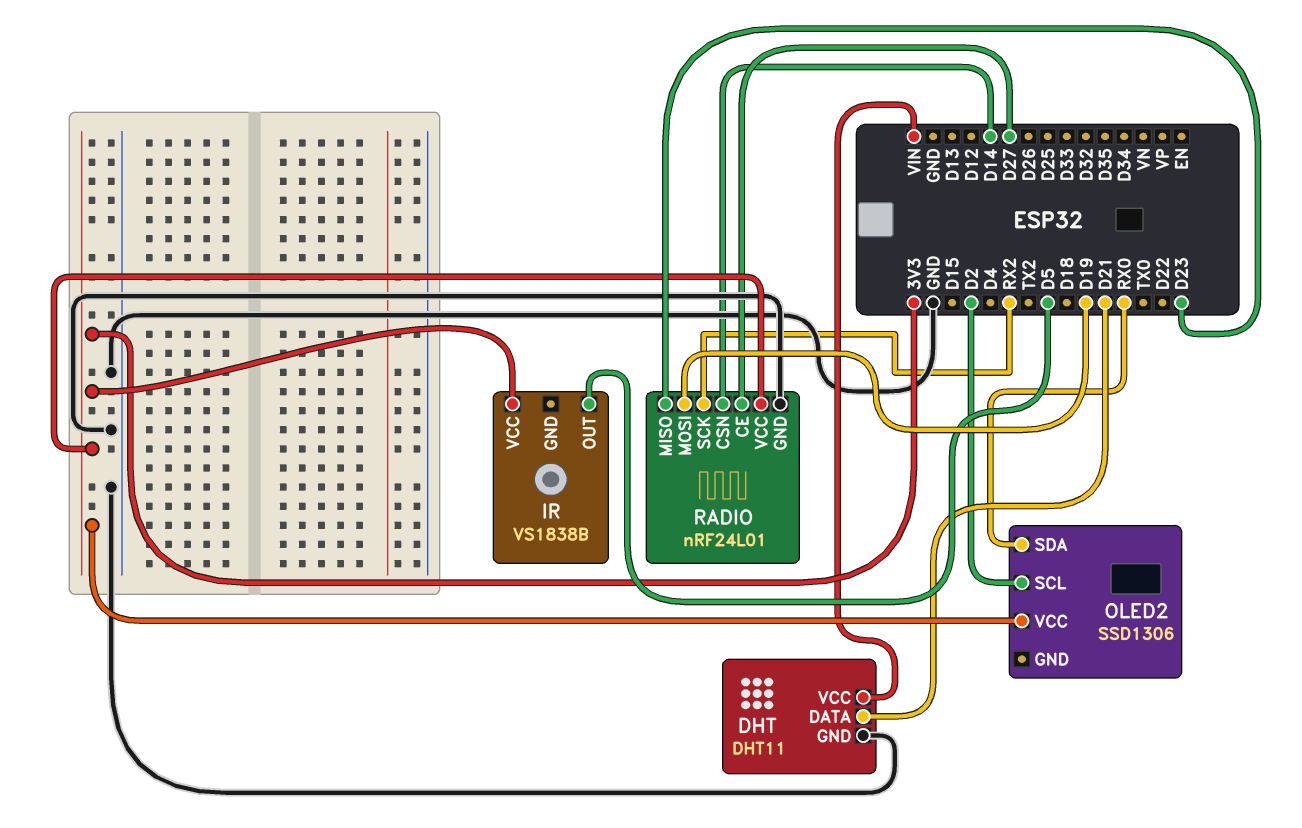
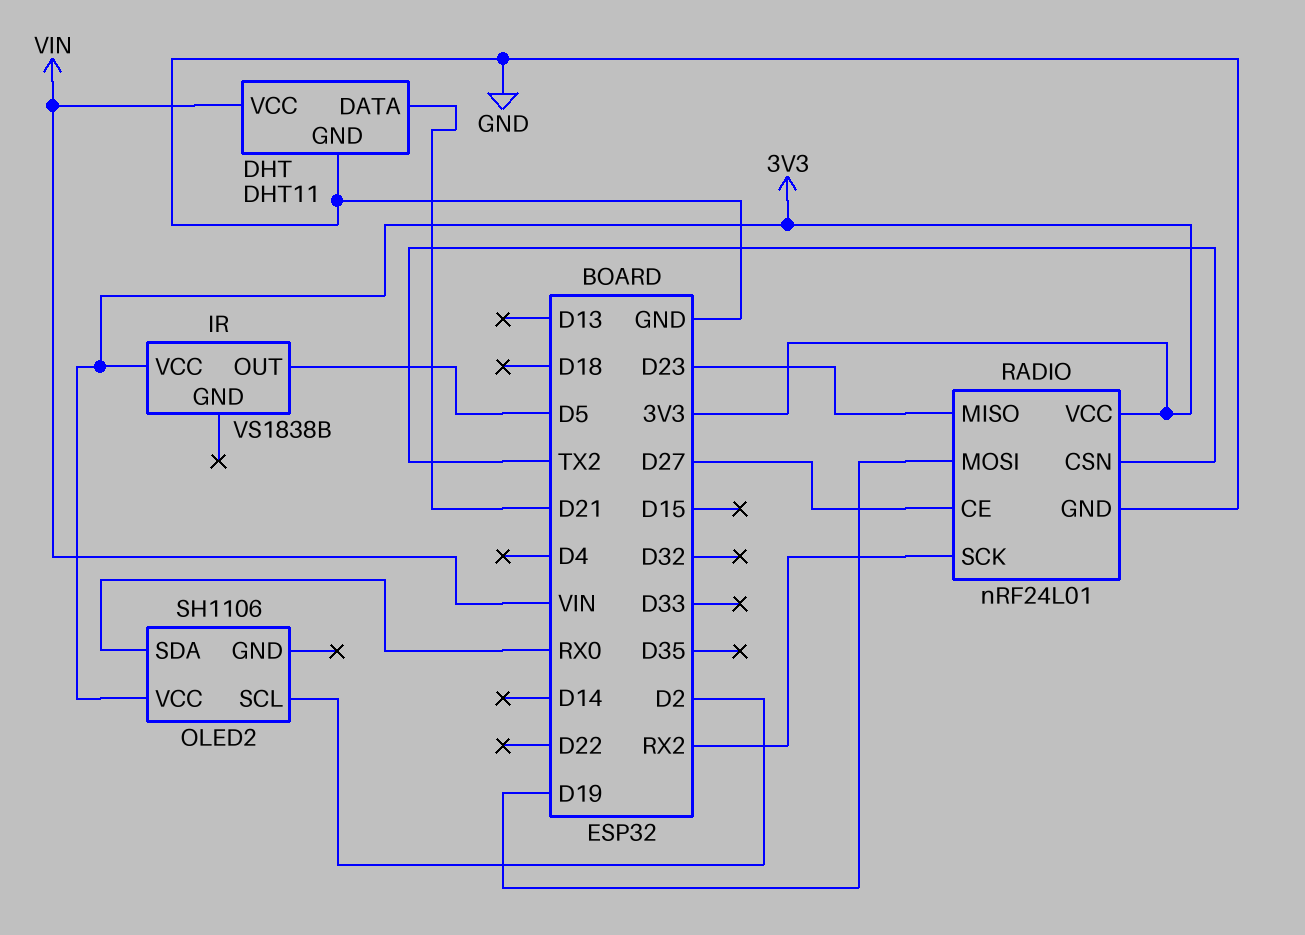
OLED2: SSD1306 -> SH1106
RADIO pin CSN: D14 -> TX2

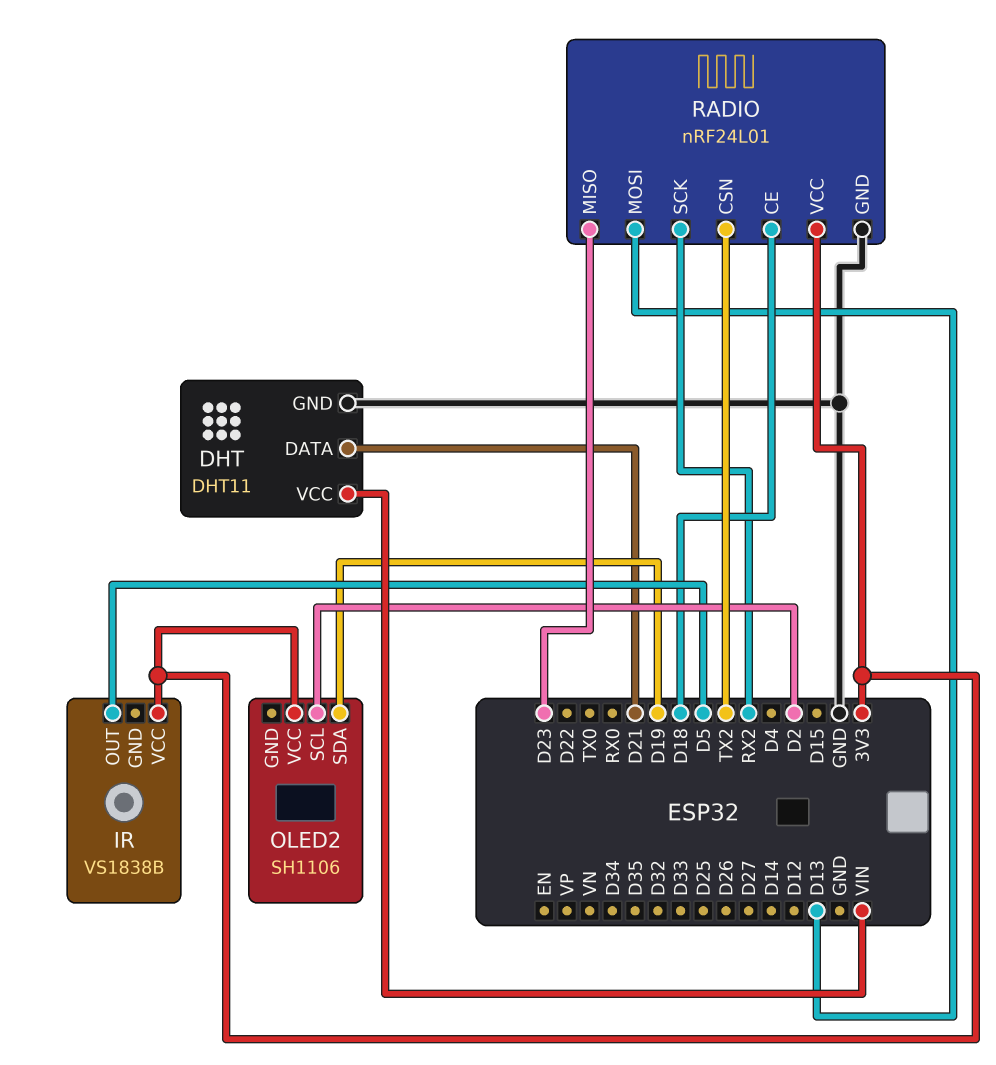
OLED2 pin SDA: RX0 -> D19
RADIO pin CE: D27 -> D18
RADIO pin MOSI: D19 -> D13

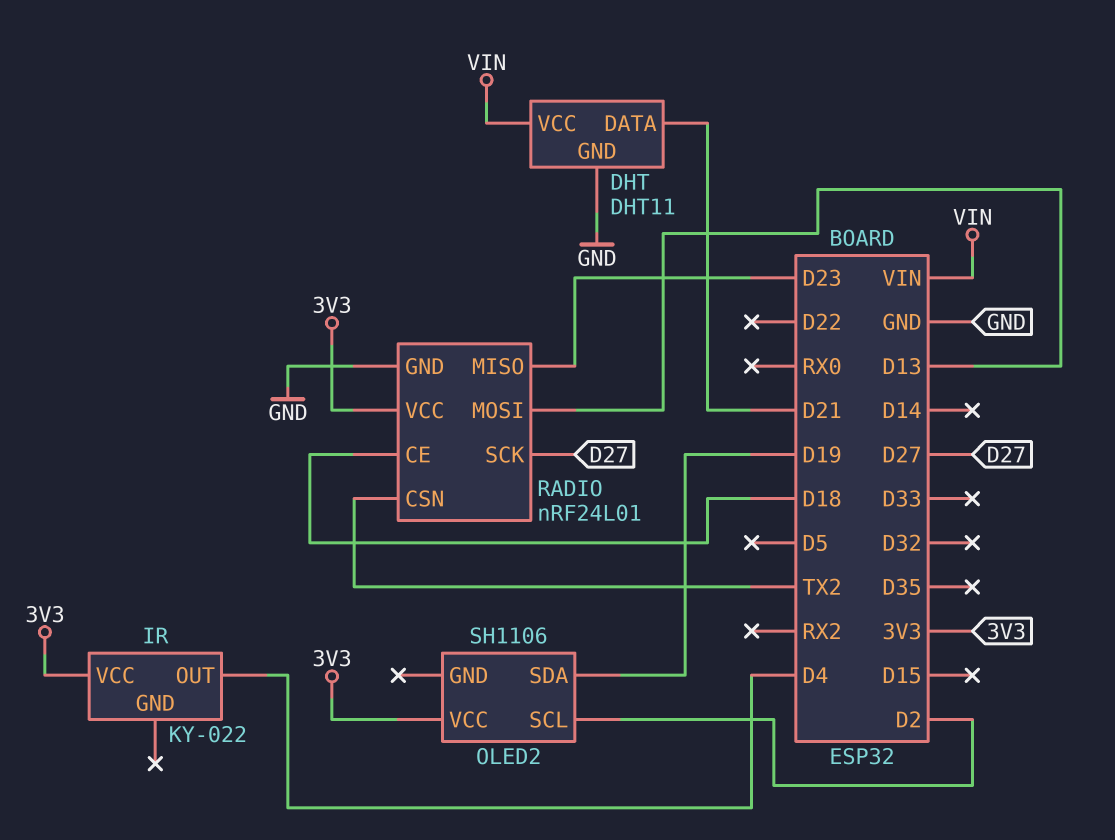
IR: VS1838B -> KY-022
IR pin OUT: D5 -> D4
RADIO pin SCK: RX2 -> D27

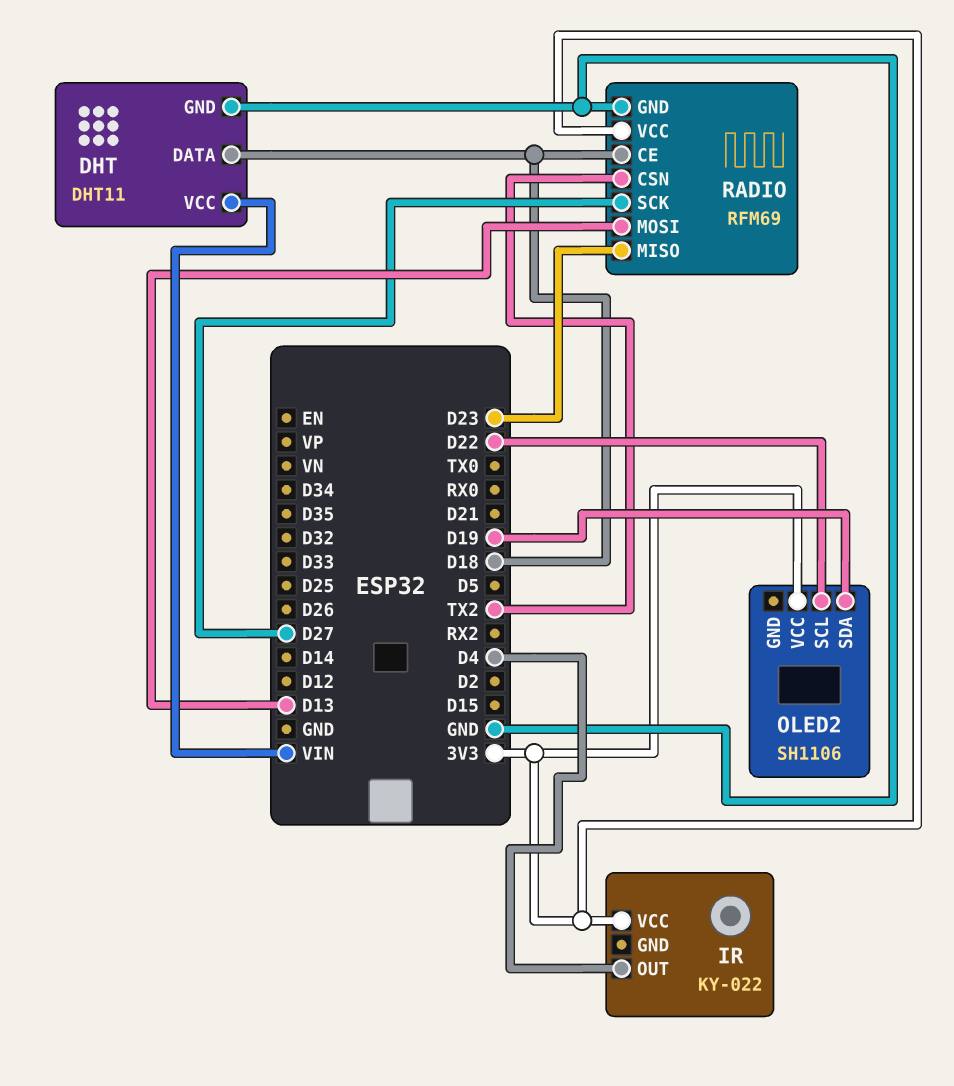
DHT pin DATA: D21 -> D18
OLED2 pin SCL: D2 -> D22
RADIO: nRF24L01 -> RFM69

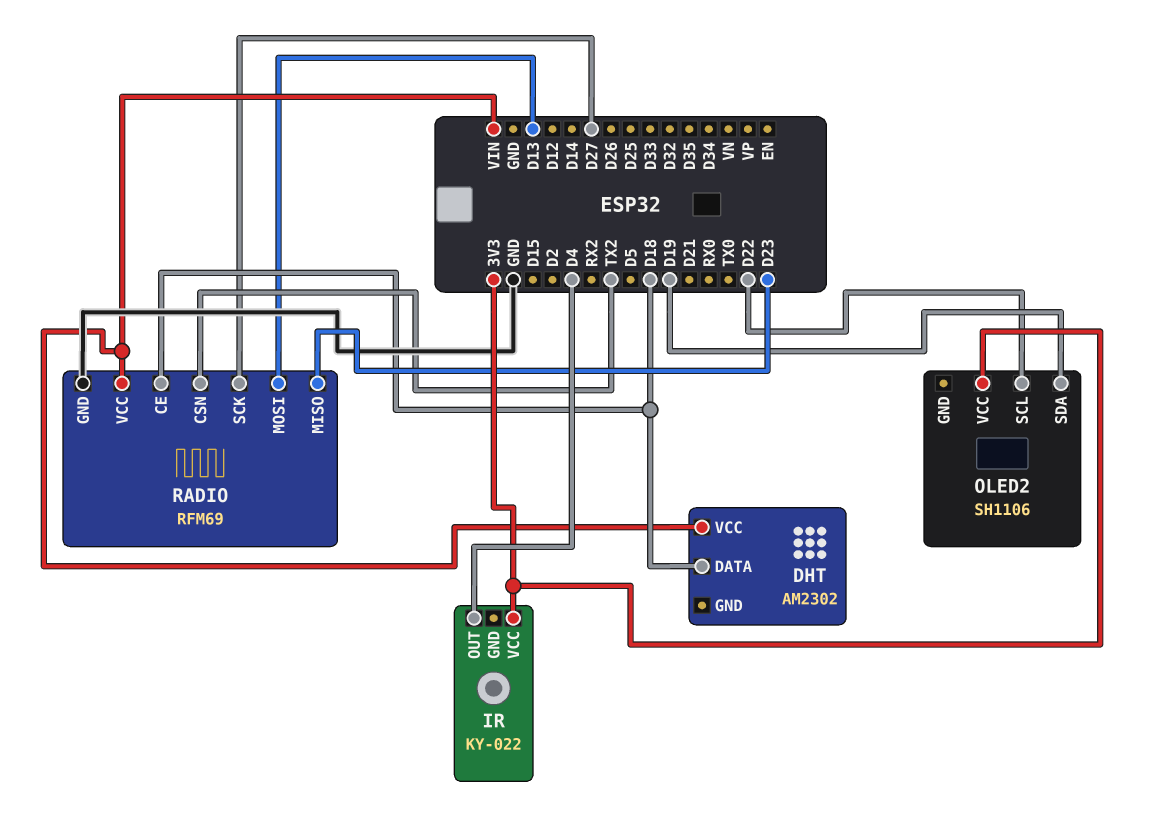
DHT: DHT11 -> AM2302
DHT pin GND: GND -> none
RADIO pin VCC: 3V3 -> VIN

